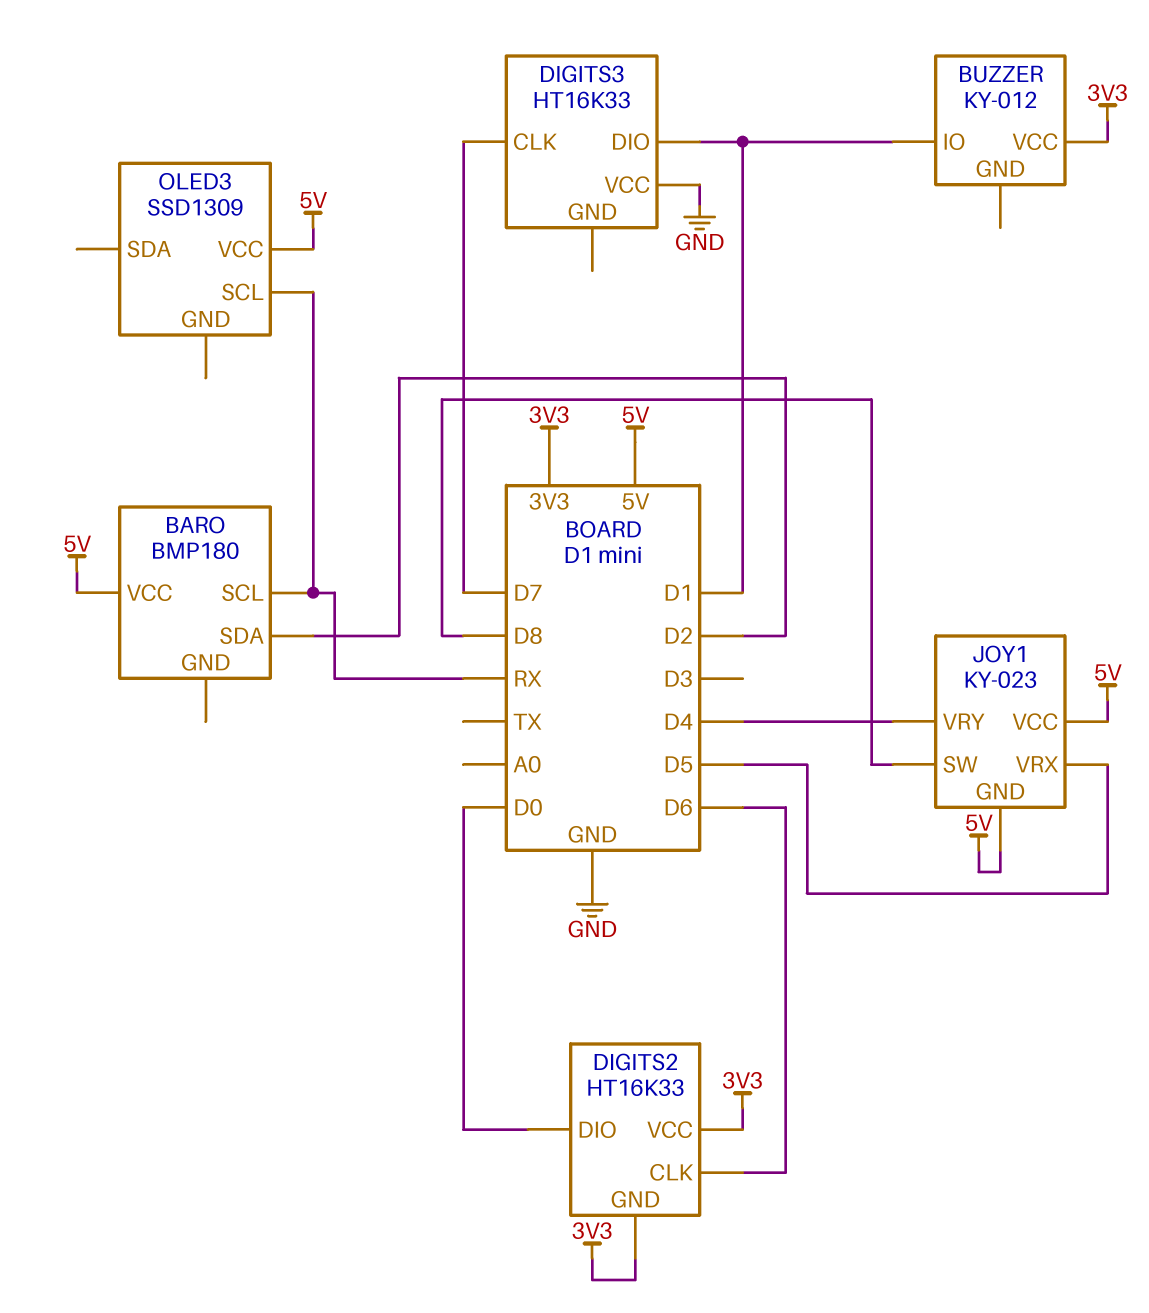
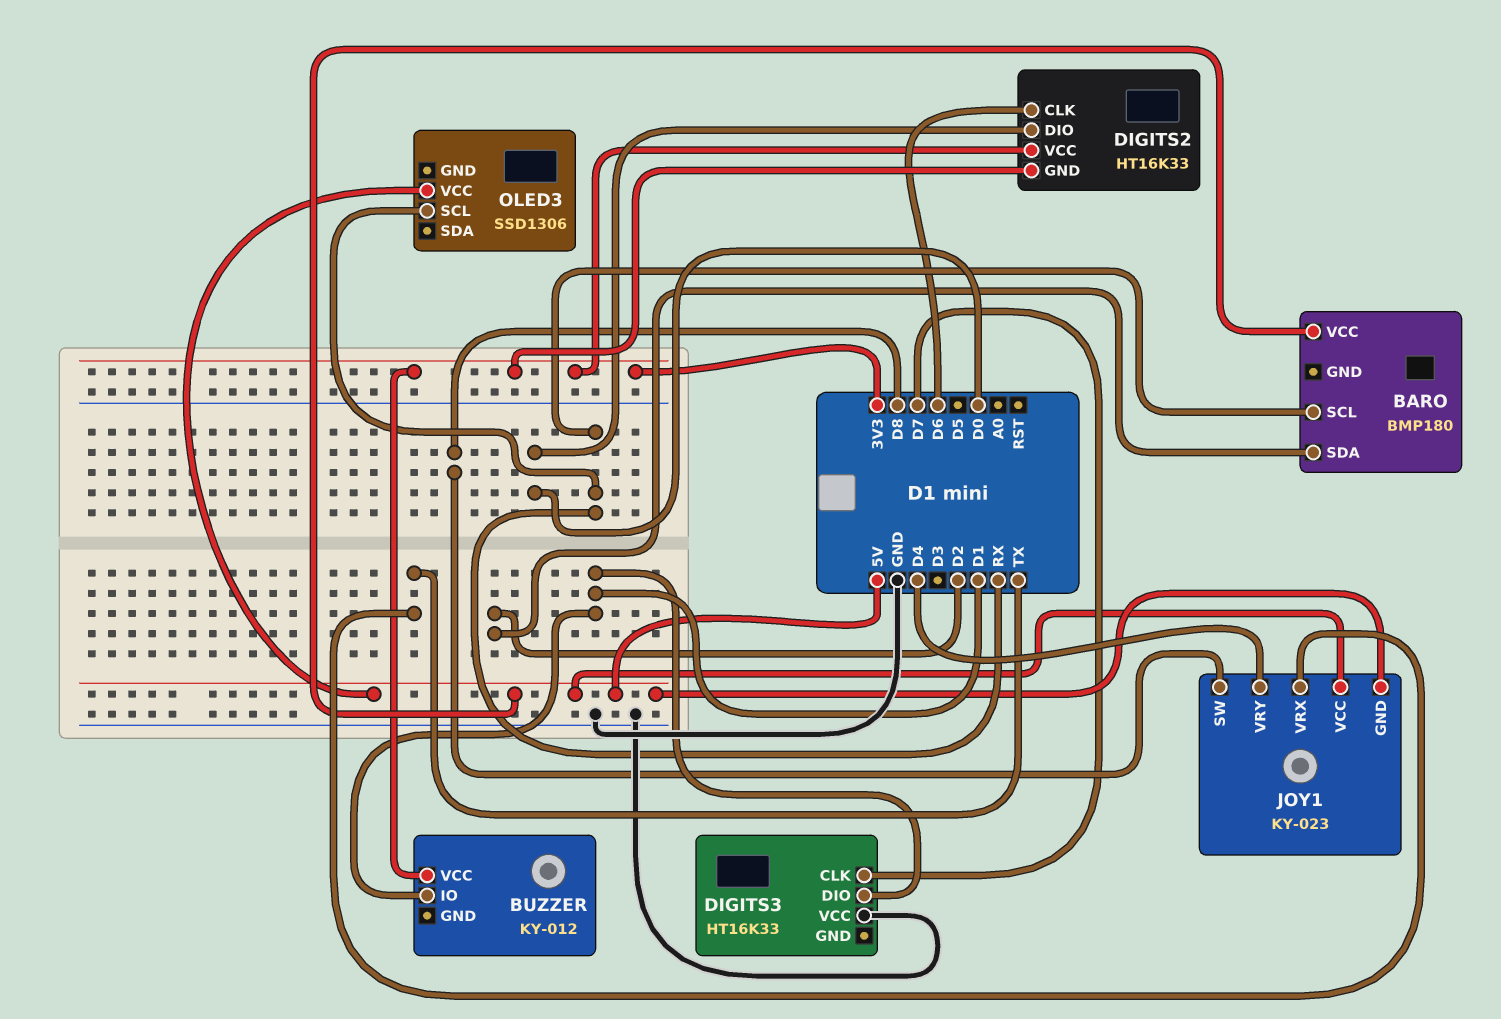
JOY1 pin VRX: D5 -> TX
OLED3: SSD1309 -> SSD1306

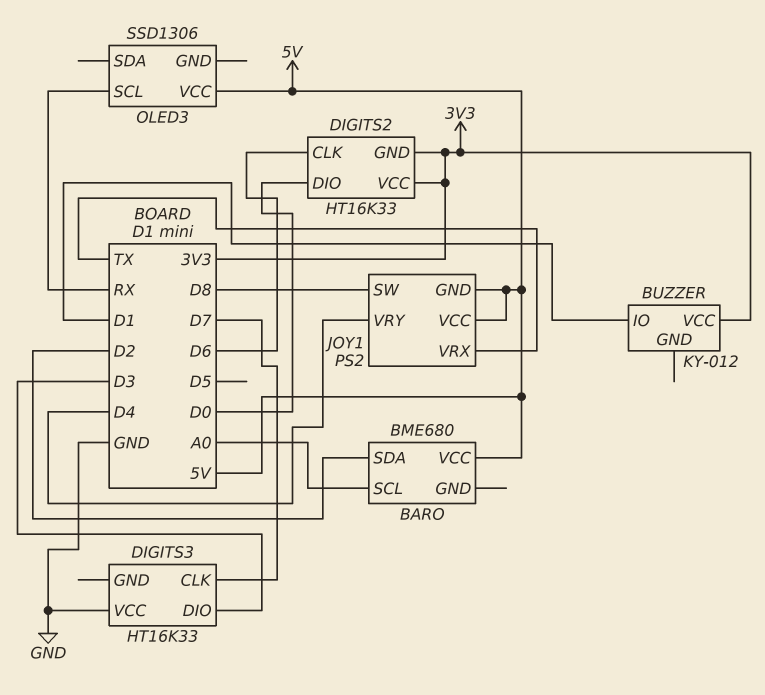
BARO: BMP180 -> BME680
BARO pin SCL: RX -> A0
DIGITS3 pin DIO: D1 -> D3
JOY1: KY-023 -> PS2

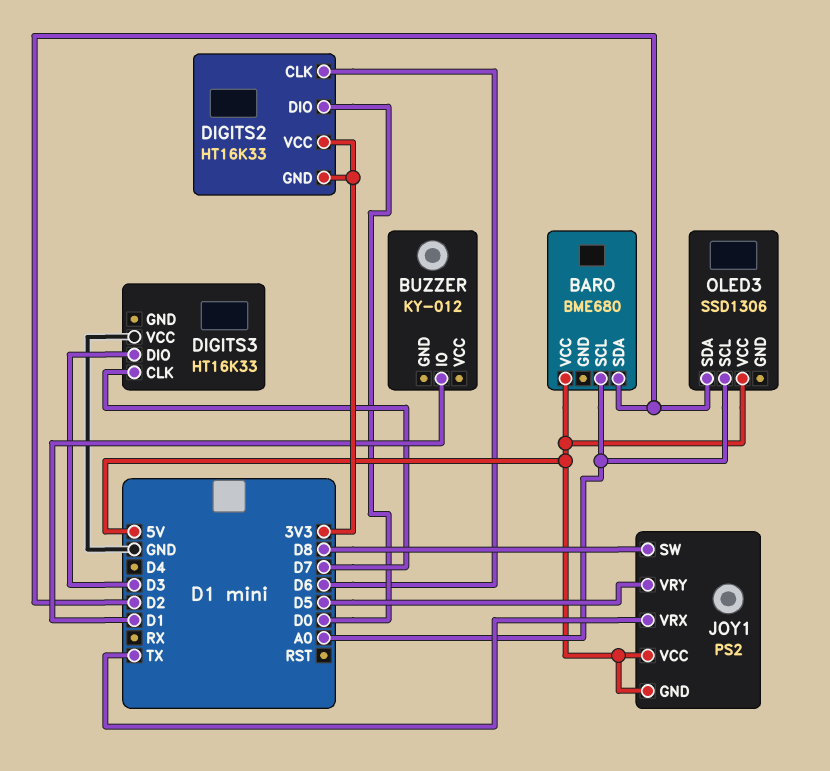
BUZZER pin VCC: 3V3 -> none
JOY1 pin VRY: D4 -> D5
OLED3 pin SCL: RX -> A0
OLED3 pin SDA: none -> D2

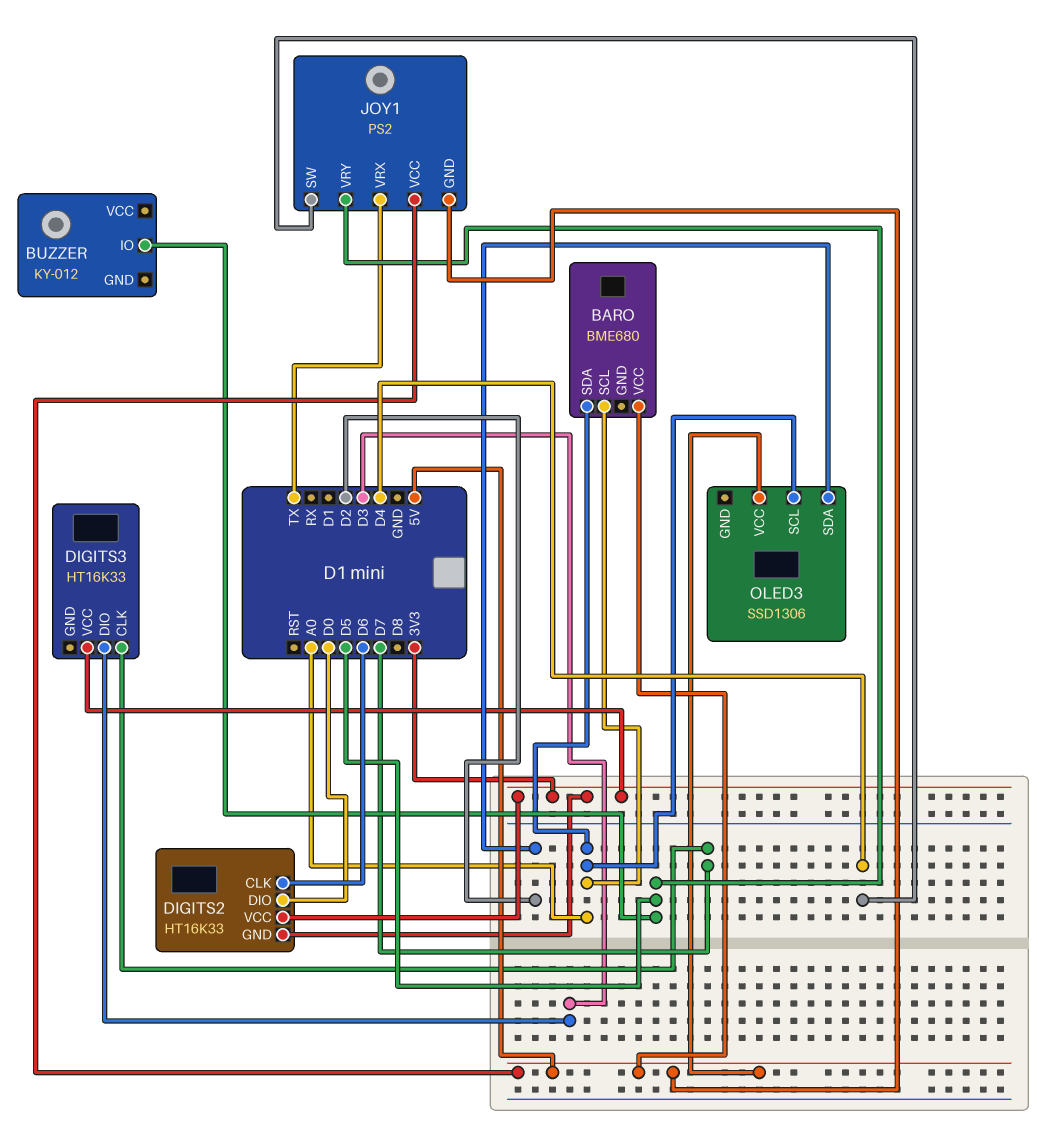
BARO pin SDA: D2 -> A0
BUZZER pin IO: D1 -> D5
DIGITS3 pin VCC: GND -> 3V3
JOY1 pin SW: D8 -> D4

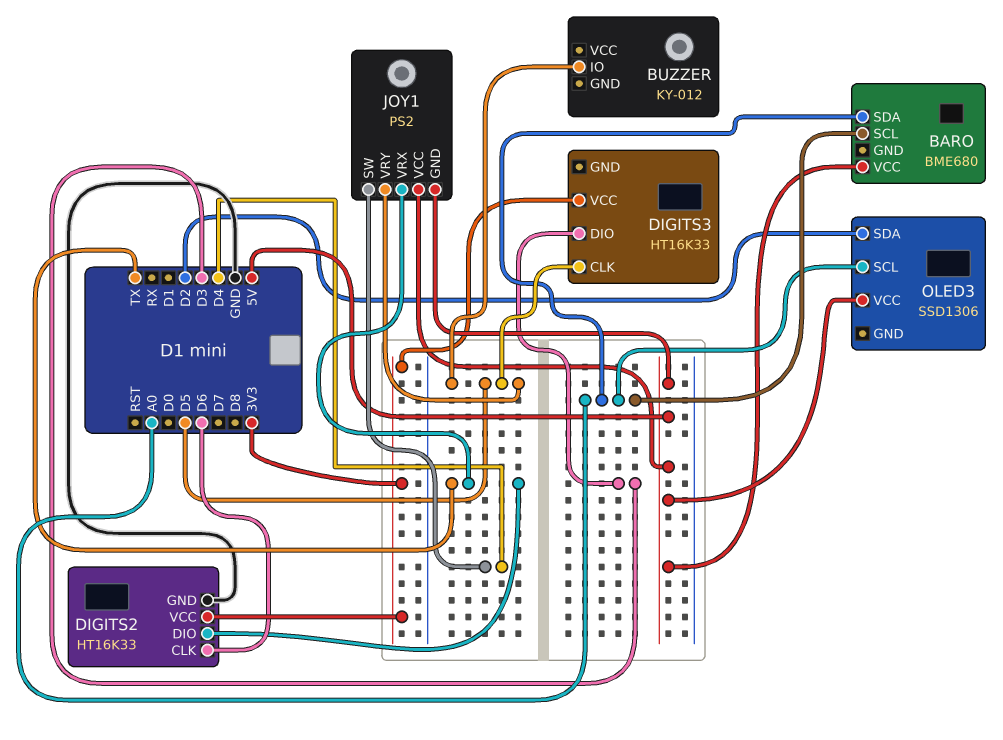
DIGITS2 pin DIO: D0 -> TX
DIGITS2 pin GND: 3V3 -> GND
DIGITS3 pin CLK: D7 -> D5

